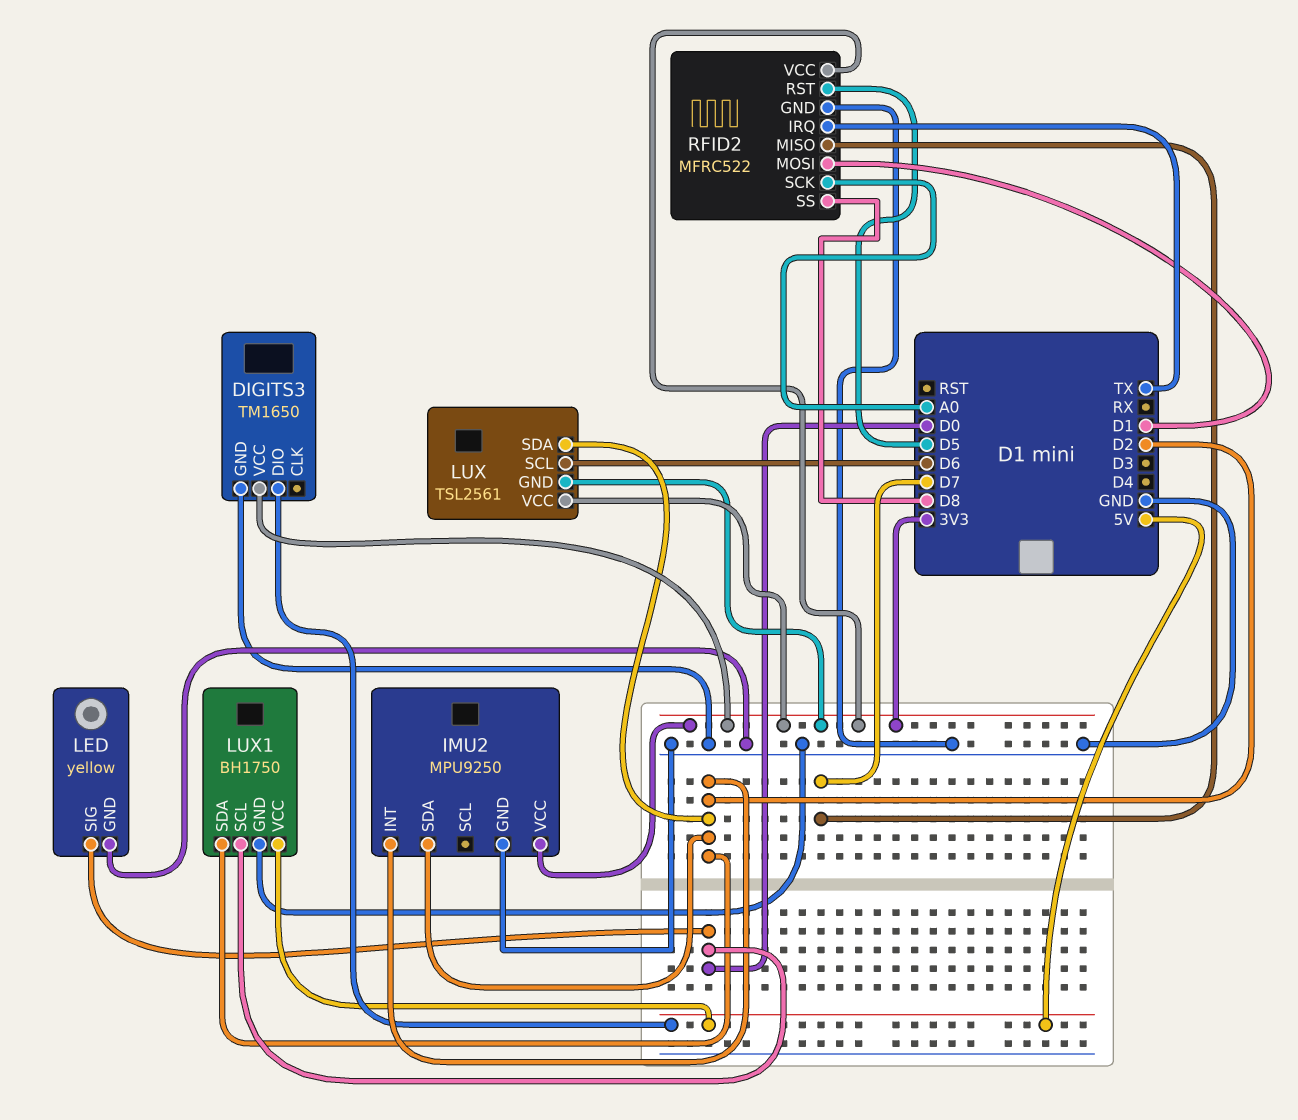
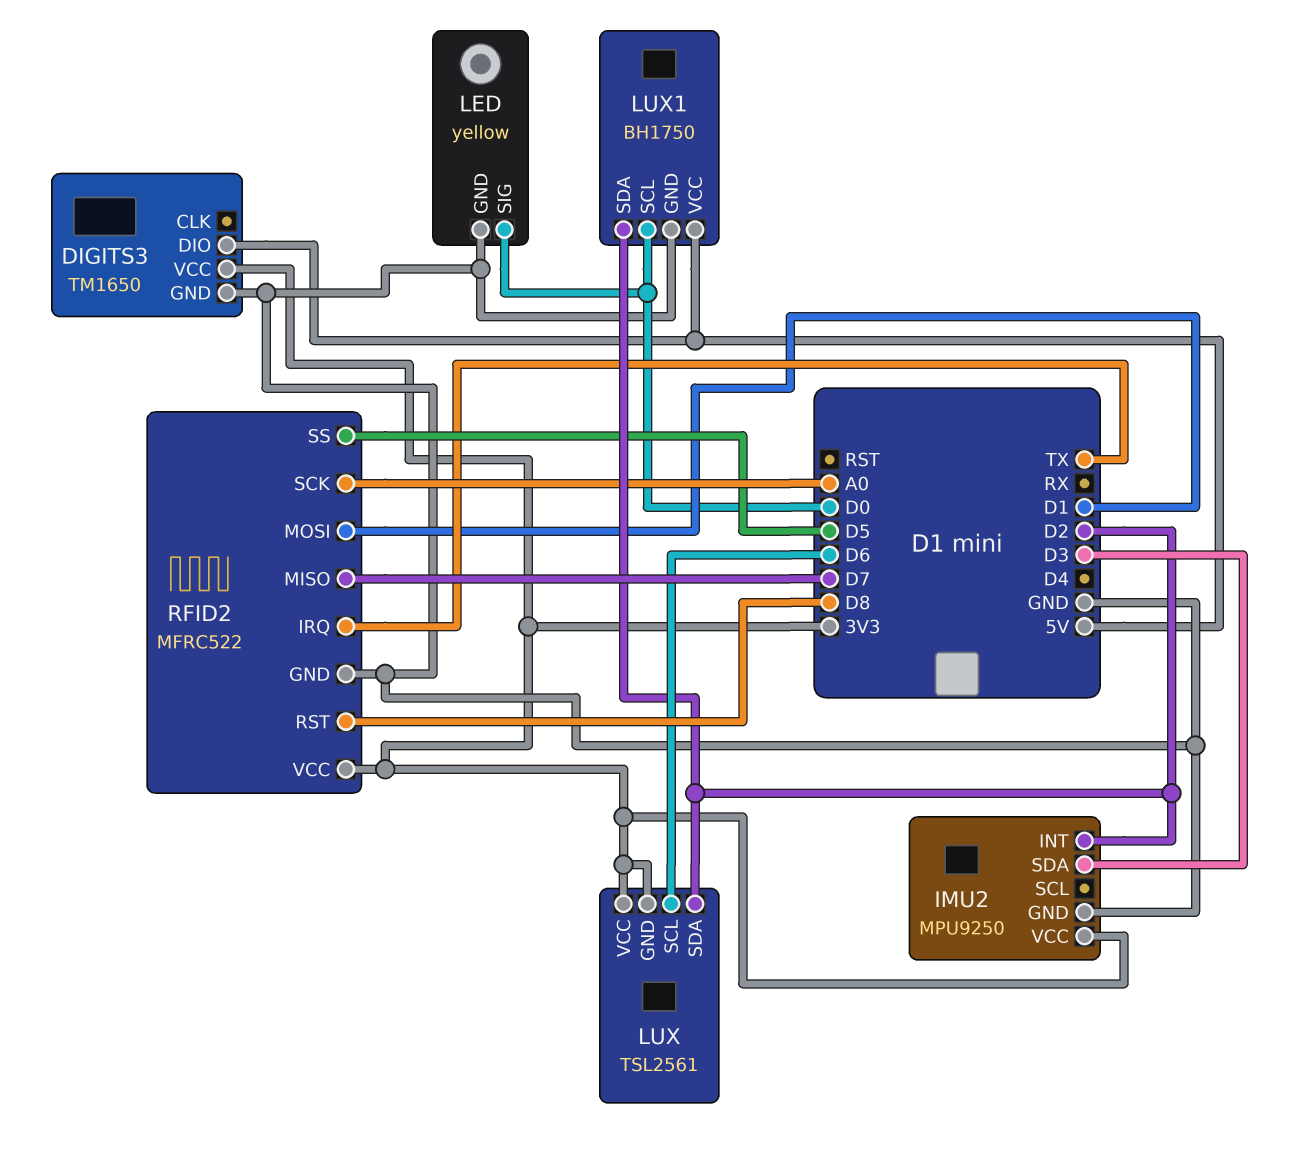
IMU2 pin SDA: D2 -> D3
RFID2 pin RST: D5 -> D8
RFID2 pin SS: D8 -> D5

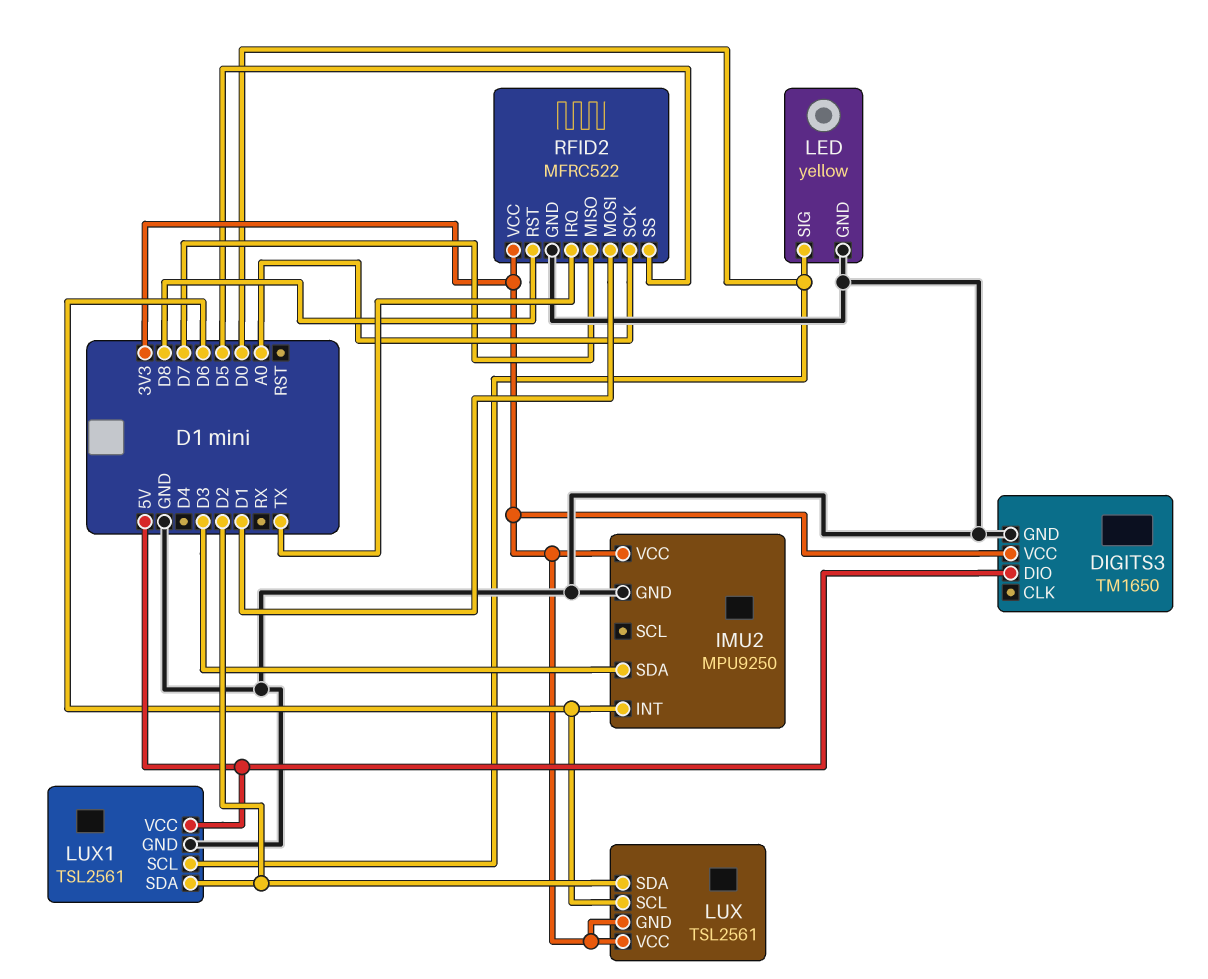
IMU2 pin INT: D2 -> D6
LUX1: BH1750 -> TSL2561

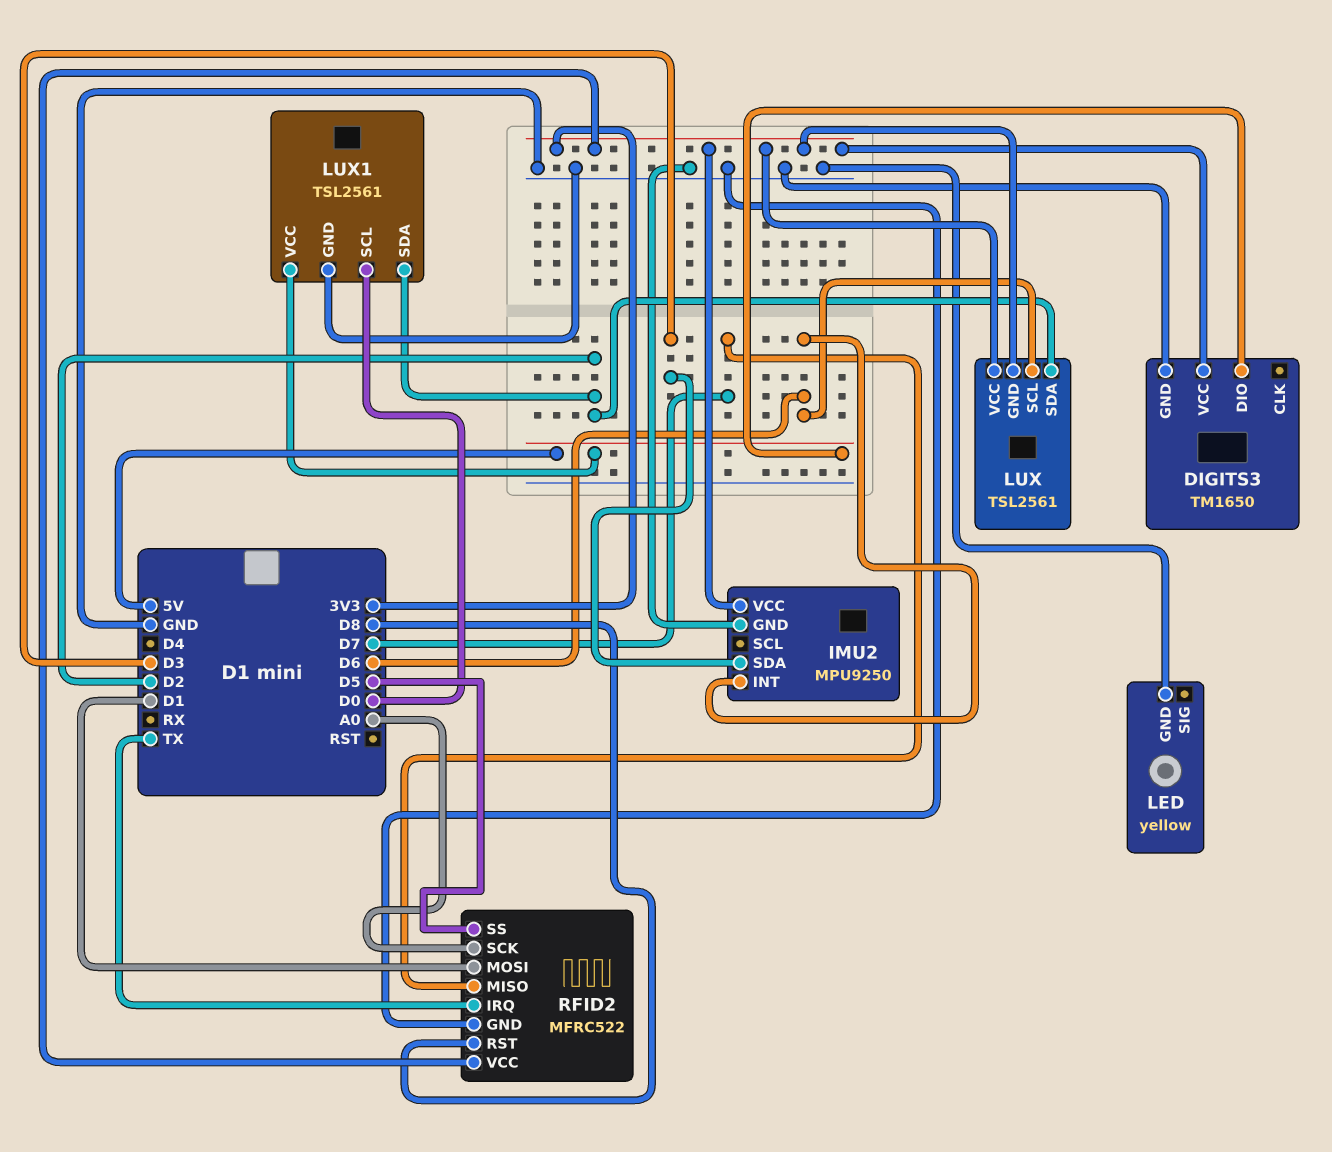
LED pin SIG: D0 -> none

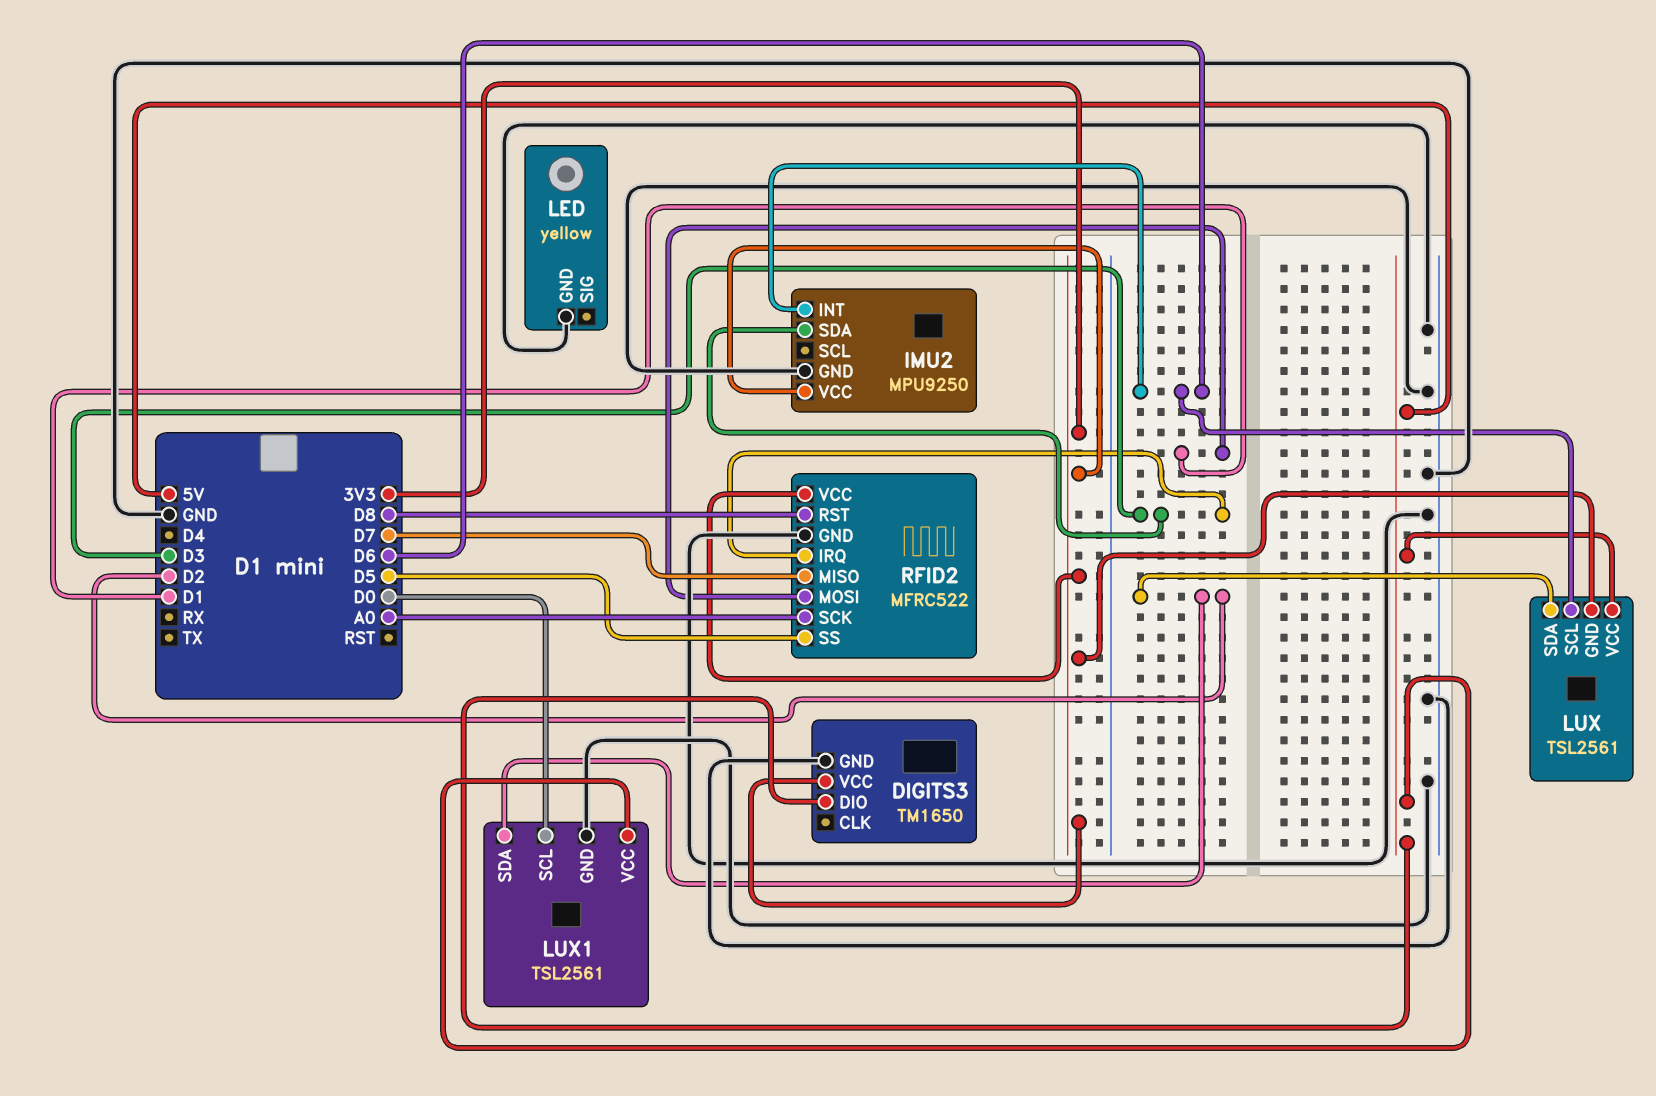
LUX pin VCC: 3V3 -> 5V
RFID2 pin IRQ: TX -> D3

